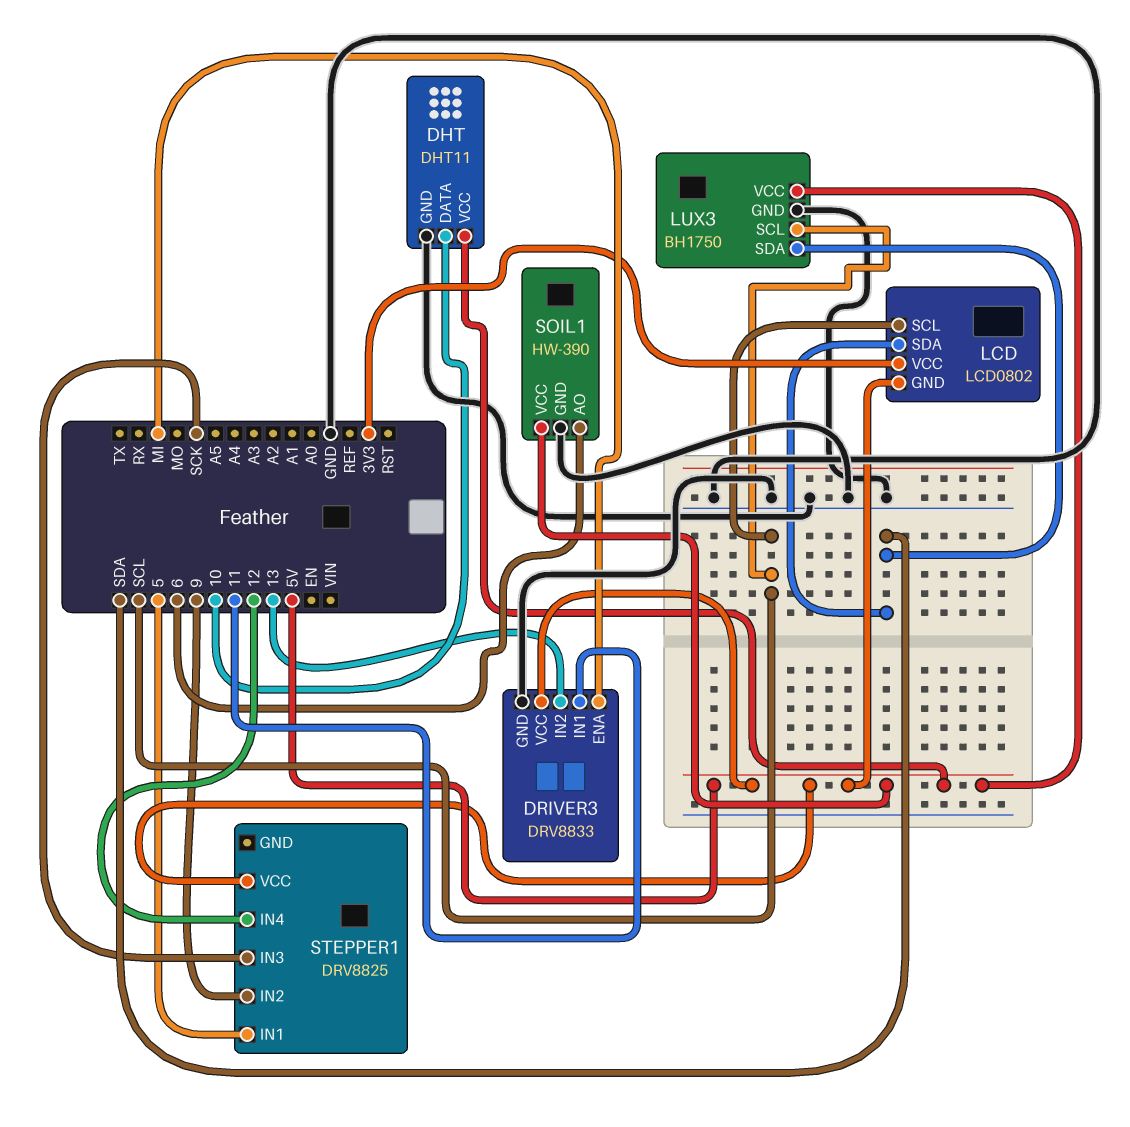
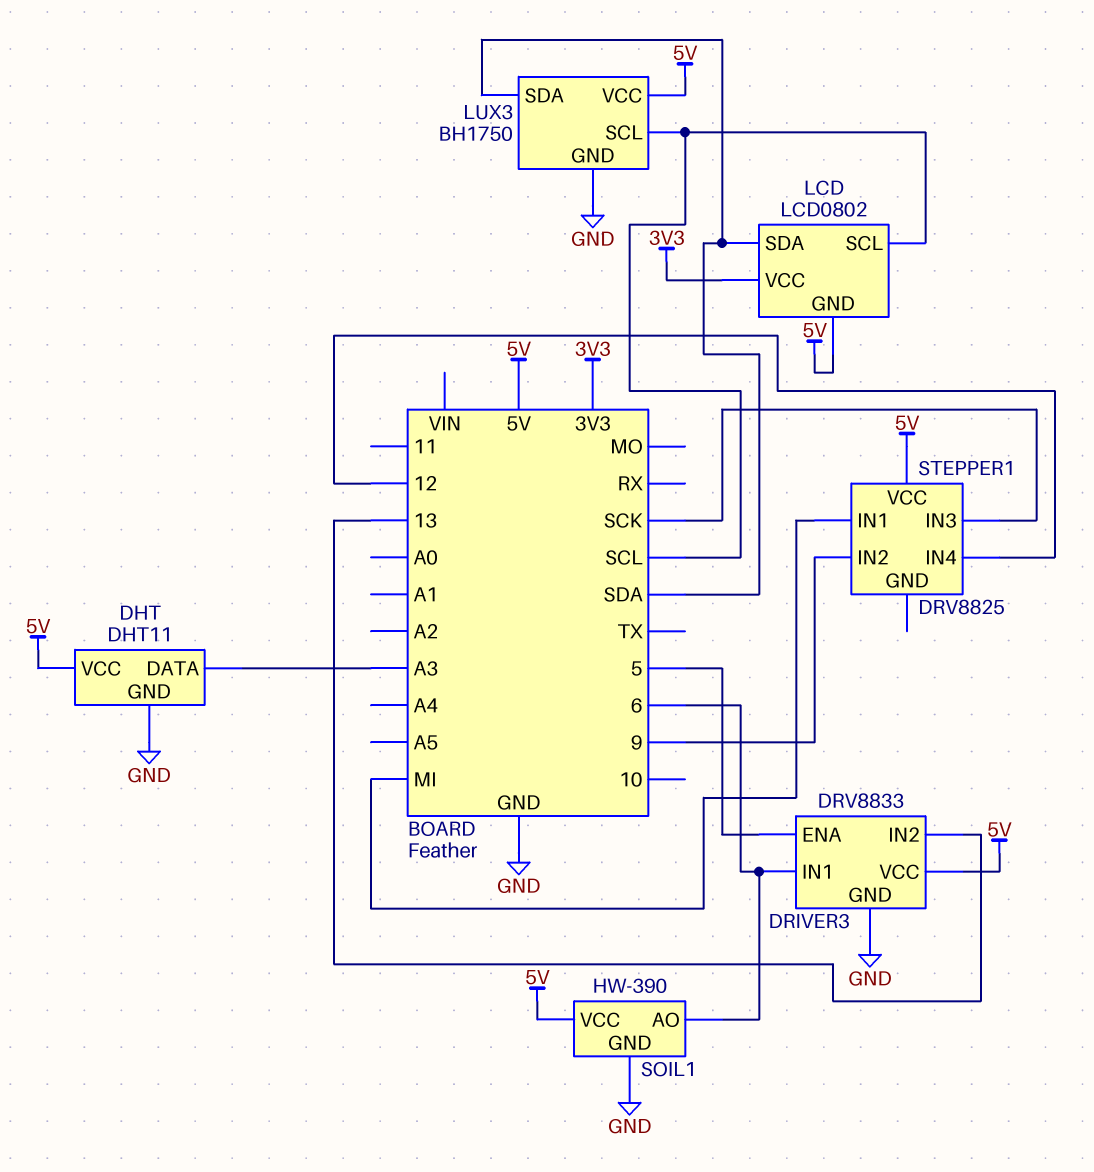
DHT pin DATA: 10 -> A3
DRIVER3 pin ENA: MI -> 5
DRIVER3 pin IN1: 11 -> 6
STEPPER1 pin IN1: 5 -> MI

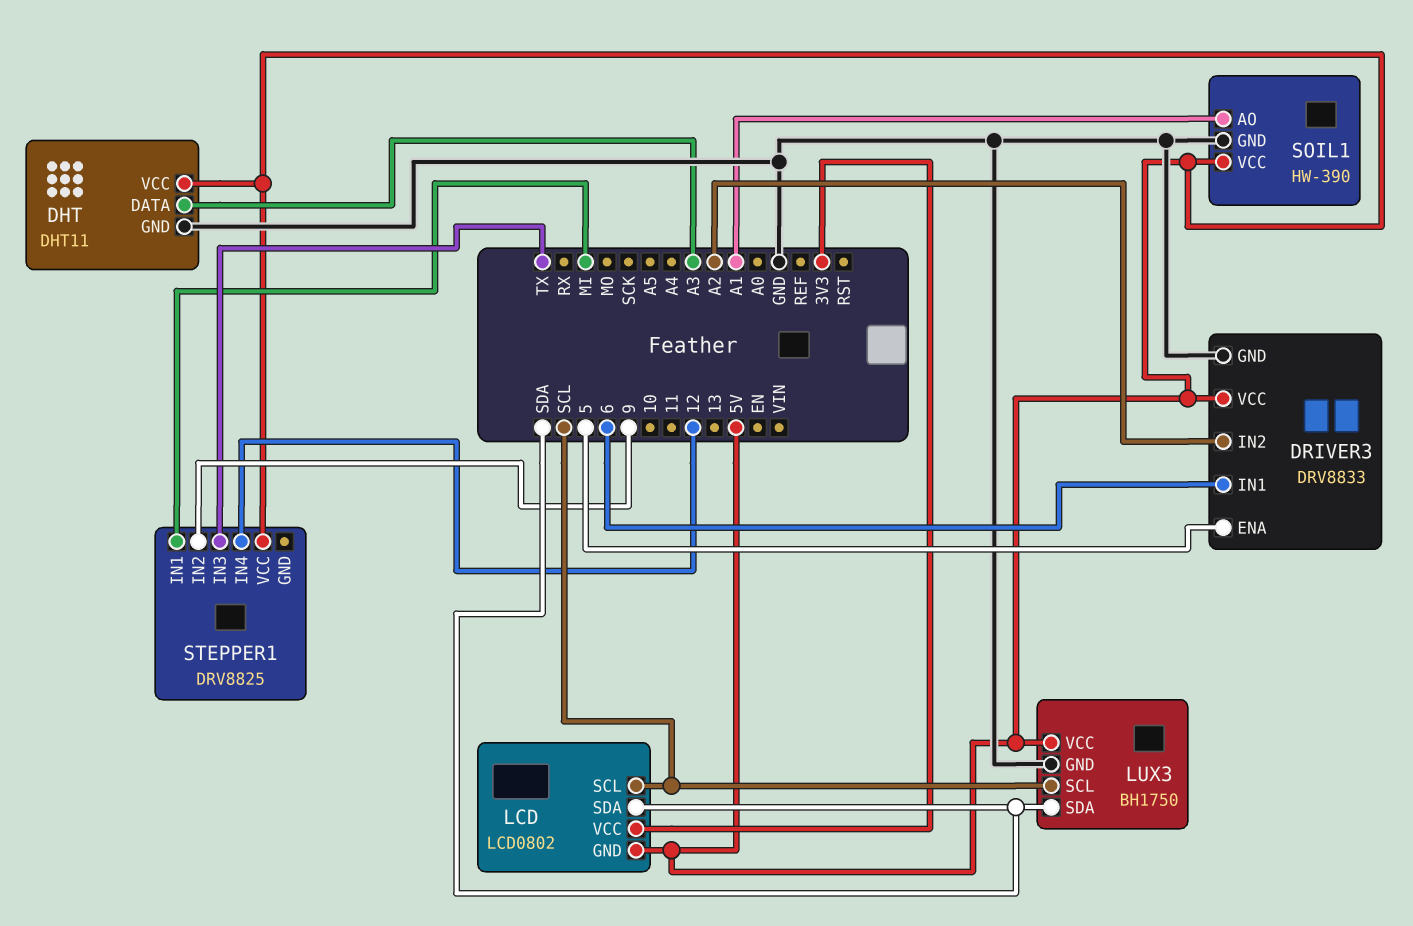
DRIVER3 pin IN2: 13 -> A2
SOIL1 pin AO: 6 -> A1
STEPPER1 pin IN3: SCK -> TX

